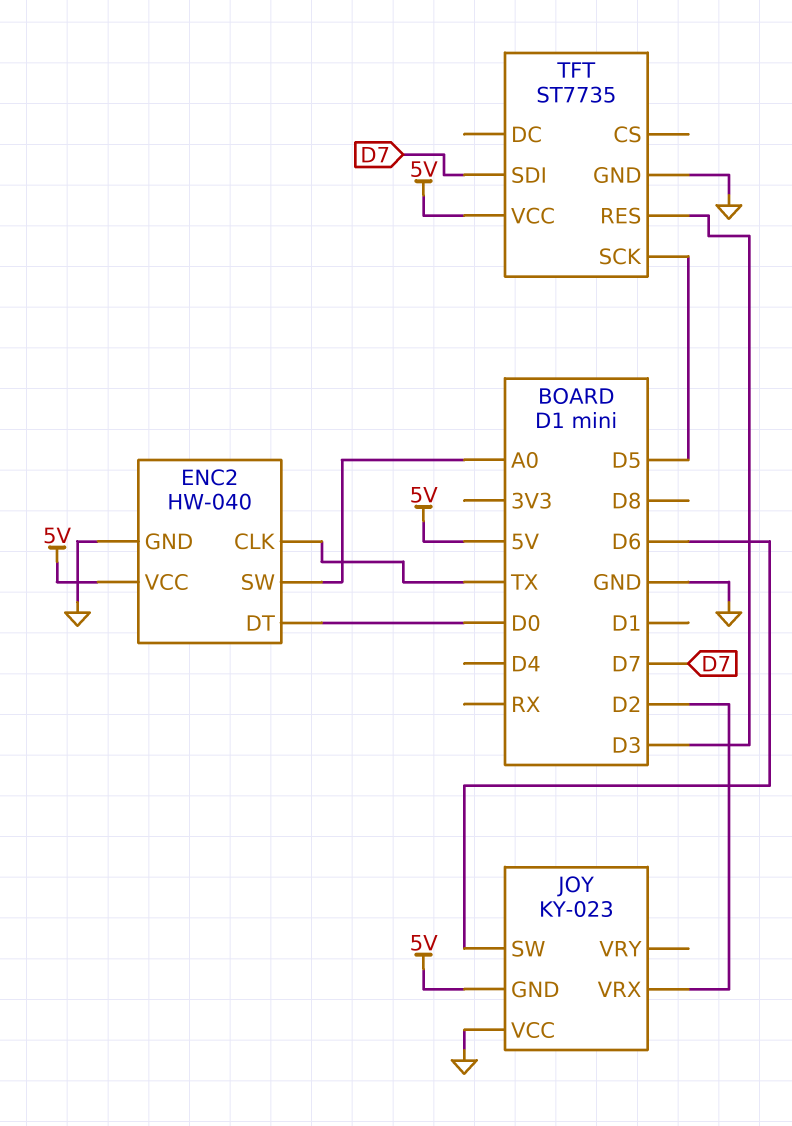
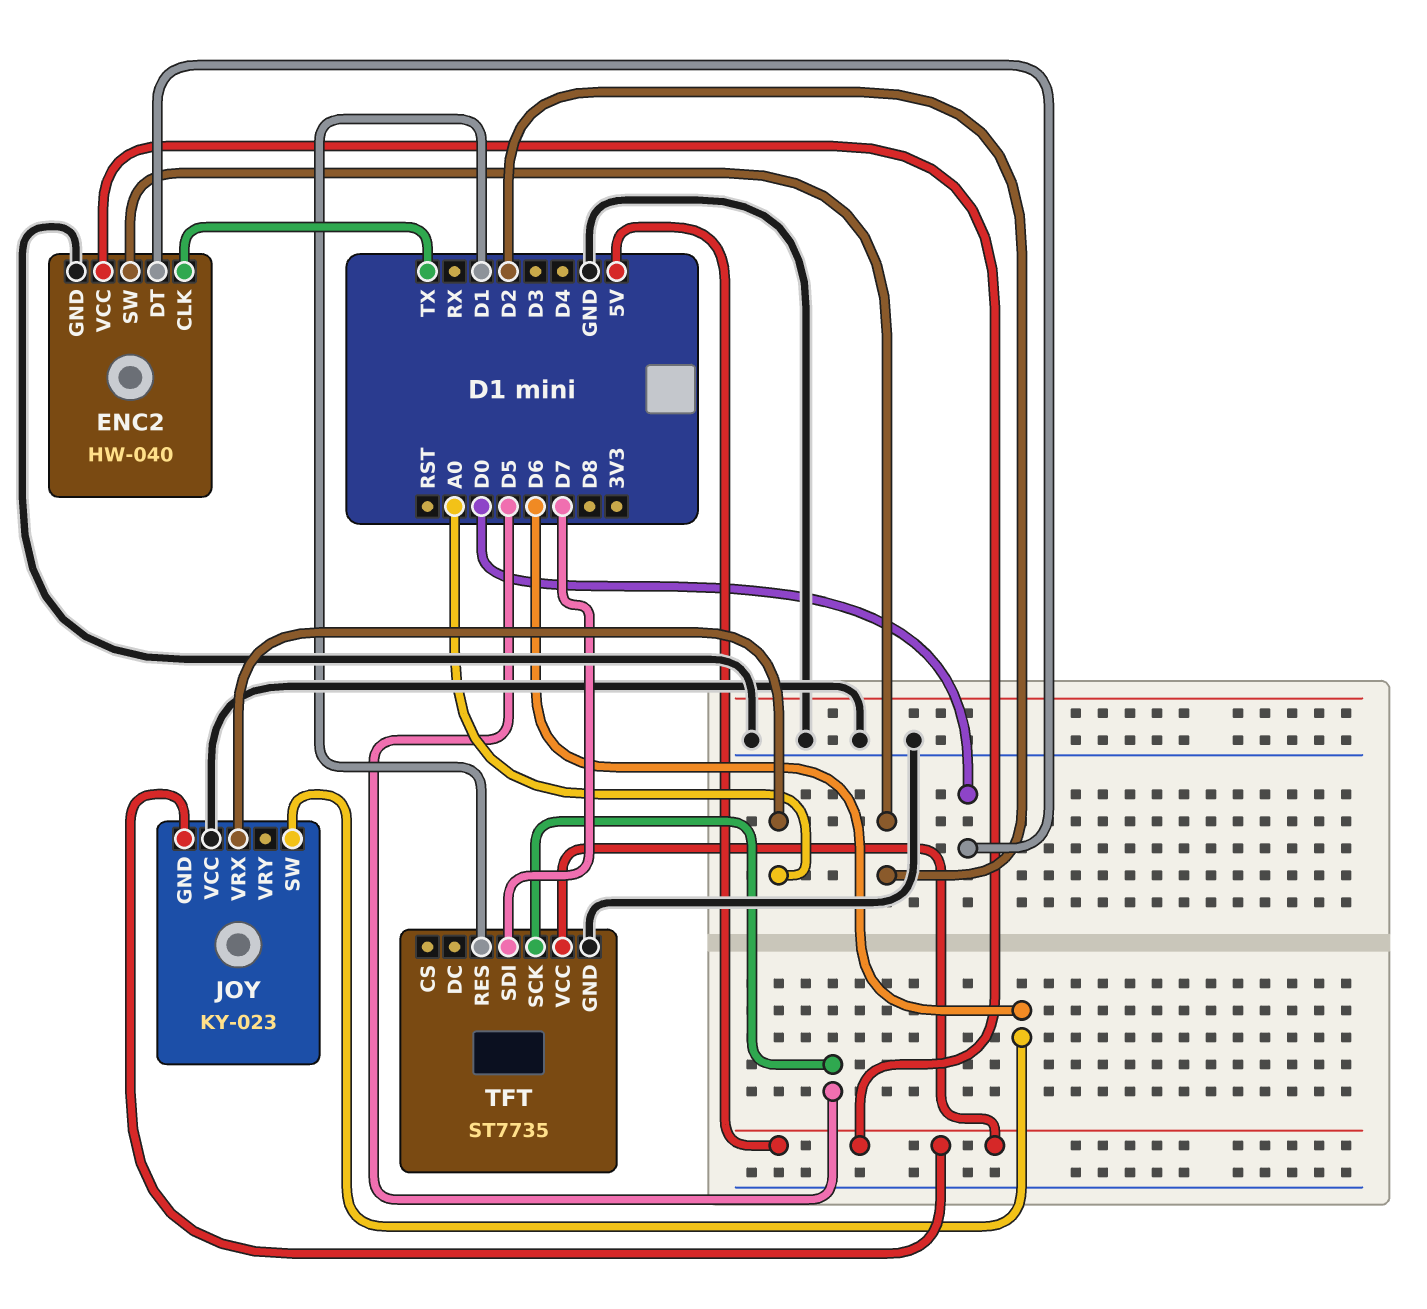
ENC2 pin SW: A0 -> D2
JOY pin VRX: D2 -> A0
TFT pin RES: D3 -> D1

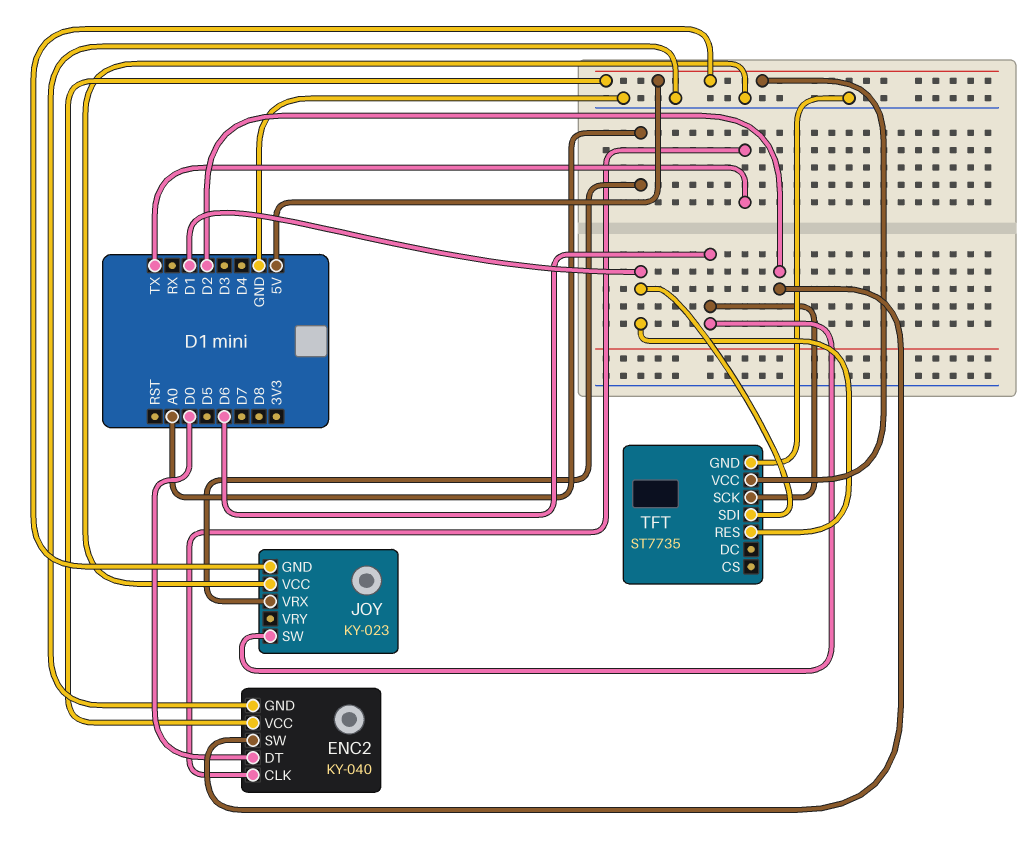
ENC2: HW-040 -> KY-040
TFT pin SCK: D5 -> D6
TFT pin SDI: D7 -> D1

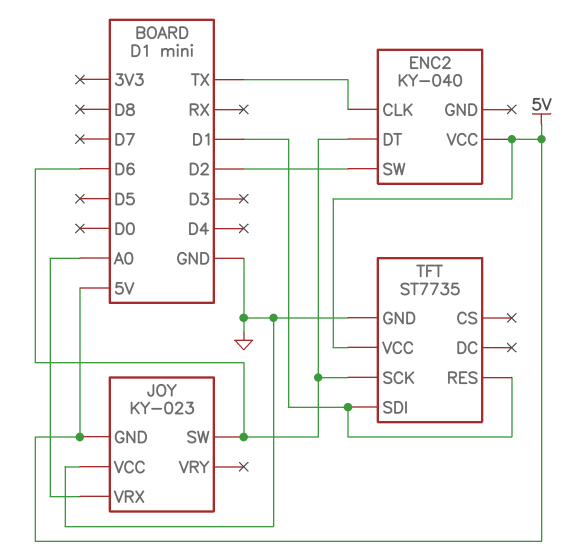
ENC2 pin DT: D0 -> D6
ENC2 pin GND: GND -> none

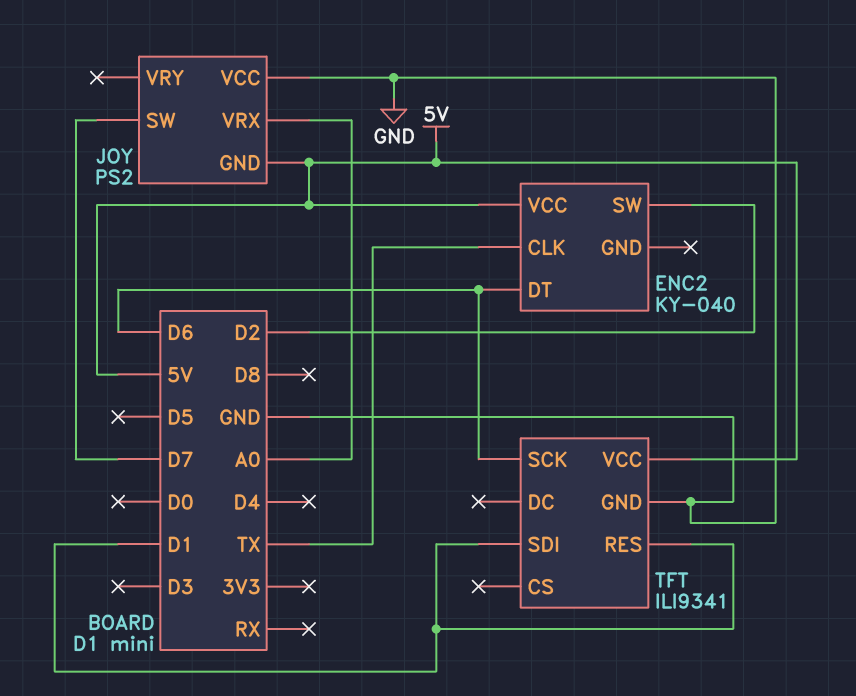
JOY: KY-023 -> PS2
JOY pin SW: D6 -> D7
TFT: ST7735 -> ILI9341

